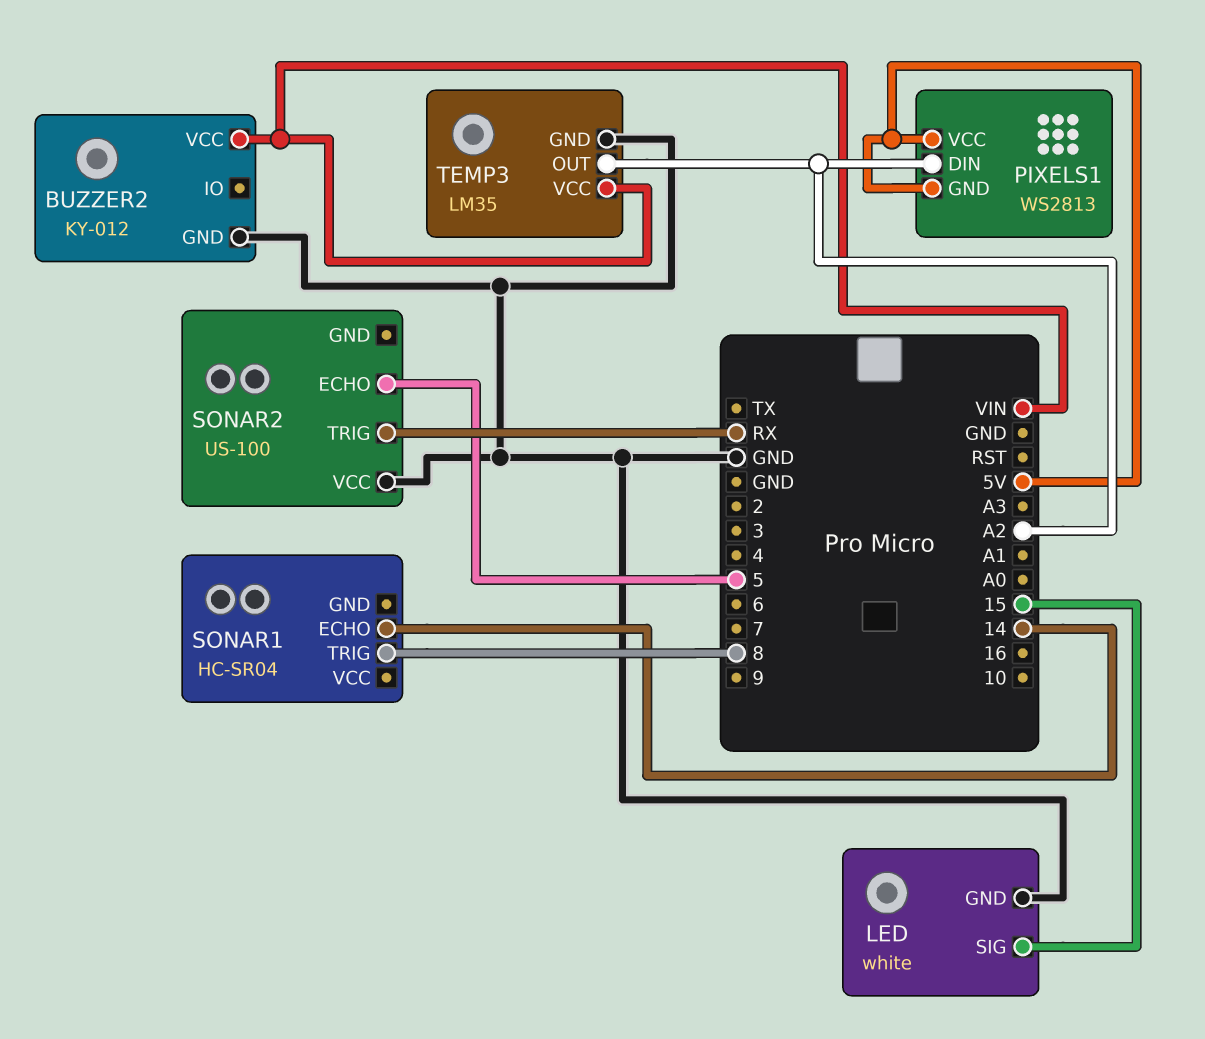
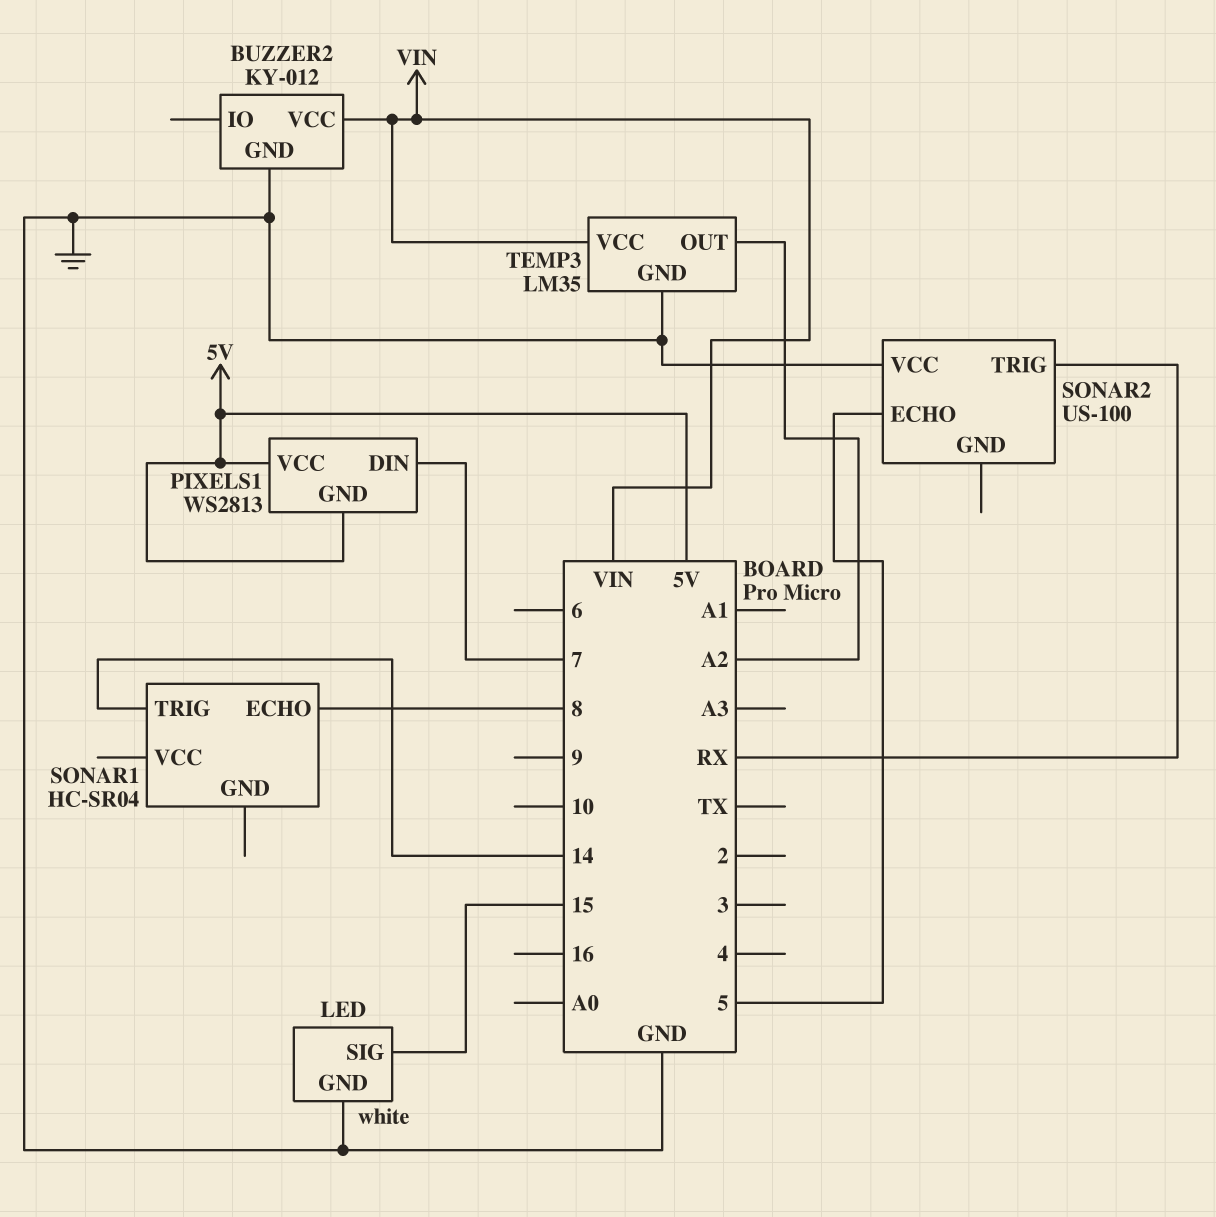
PIXELS1 pin DIN: A2 -> 7
SONAR1 pin ECHO: 14 -> 8
SONAR1 pin TRIG: 8 -> 14

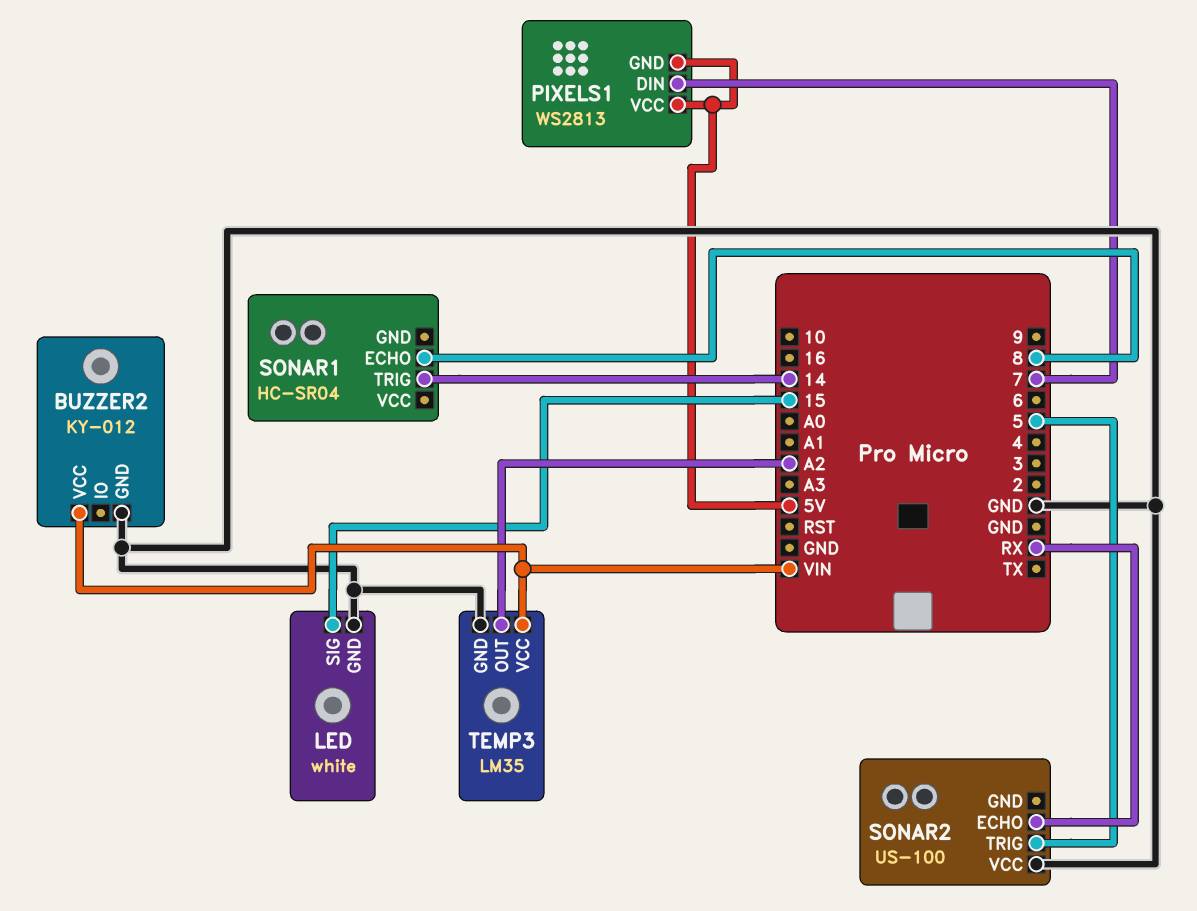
SONAR2 pin ECHO: 5 -> RX
SONAR2 pin TRIG: RX -> 5

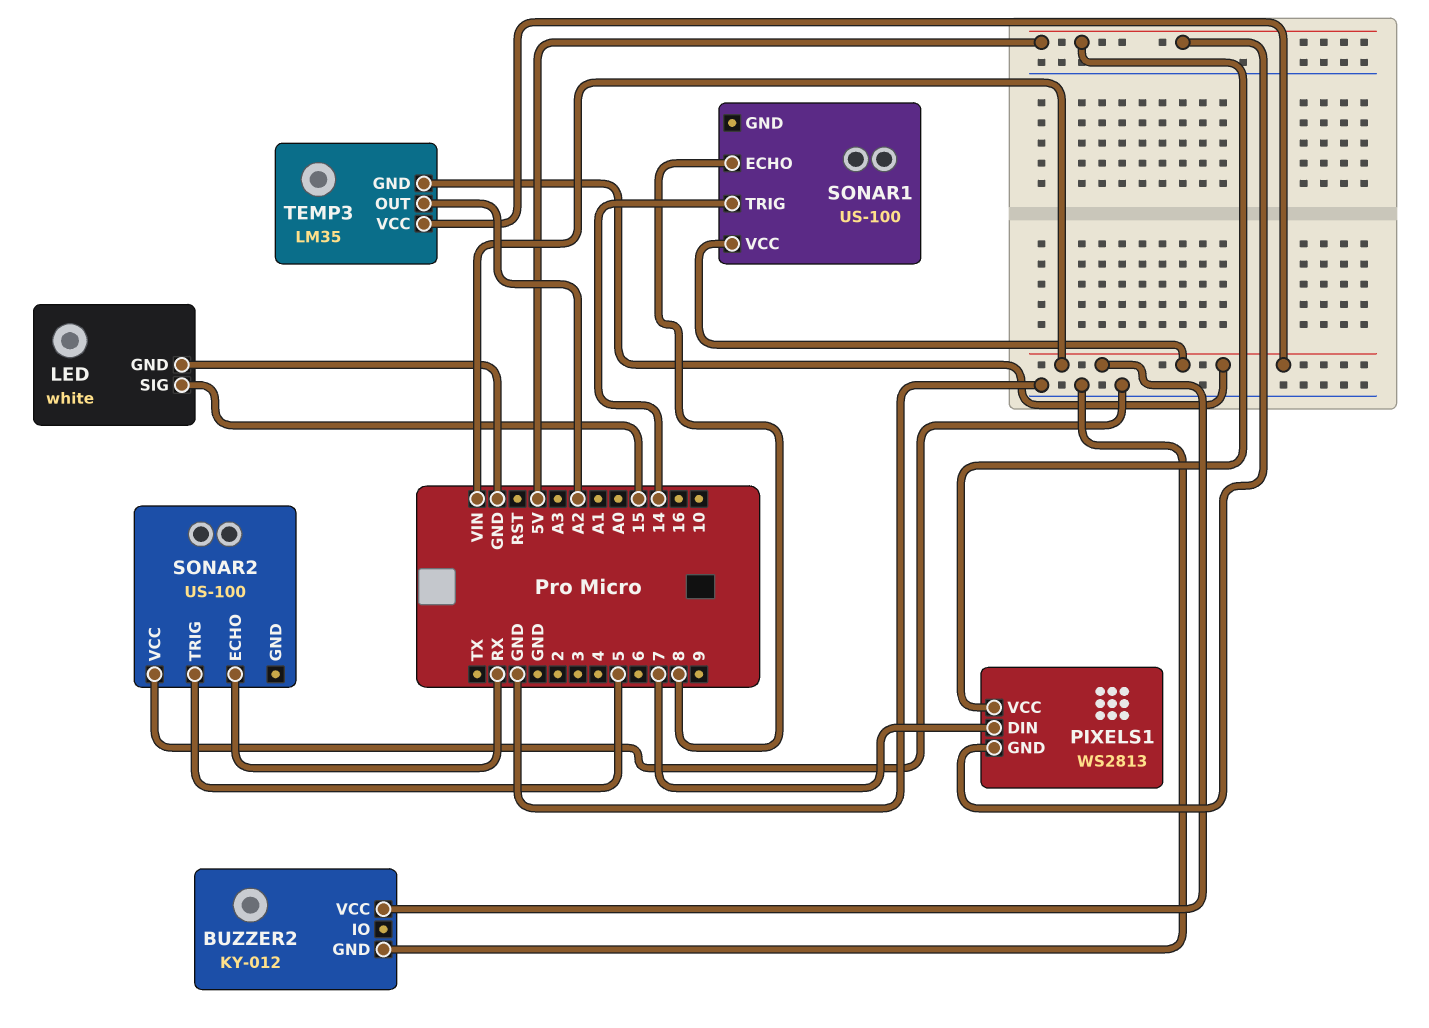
SONAR1: HC-SR04 -> US-100
SONAR1 pin VCC: none -> VIN
TEMP3 pin GND: GND -> VIN

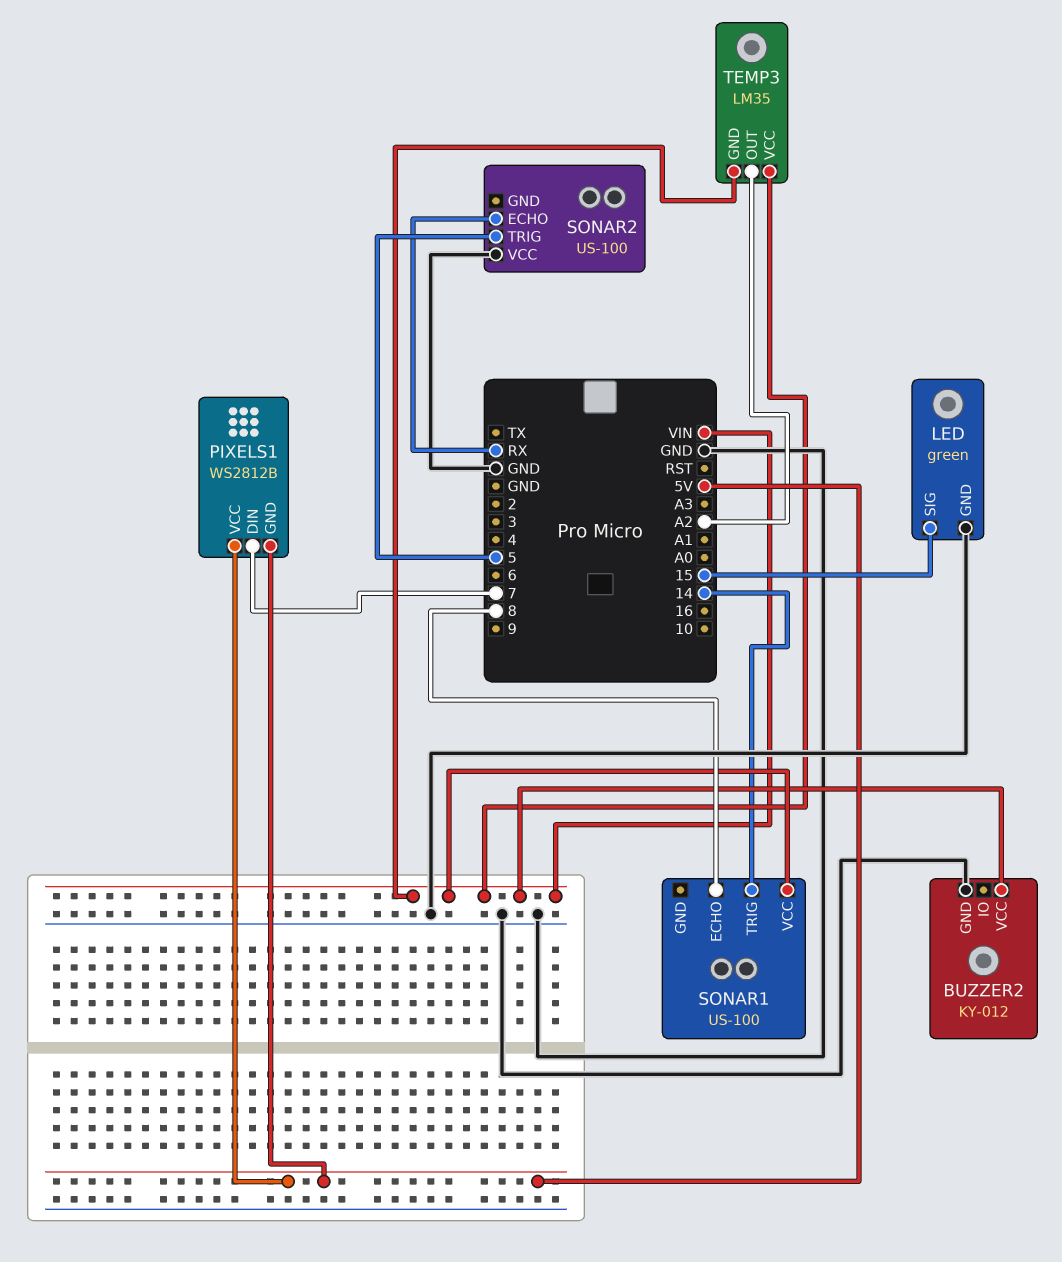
LED: white -> green
PIXELS1: WS2813 -> WS2812B

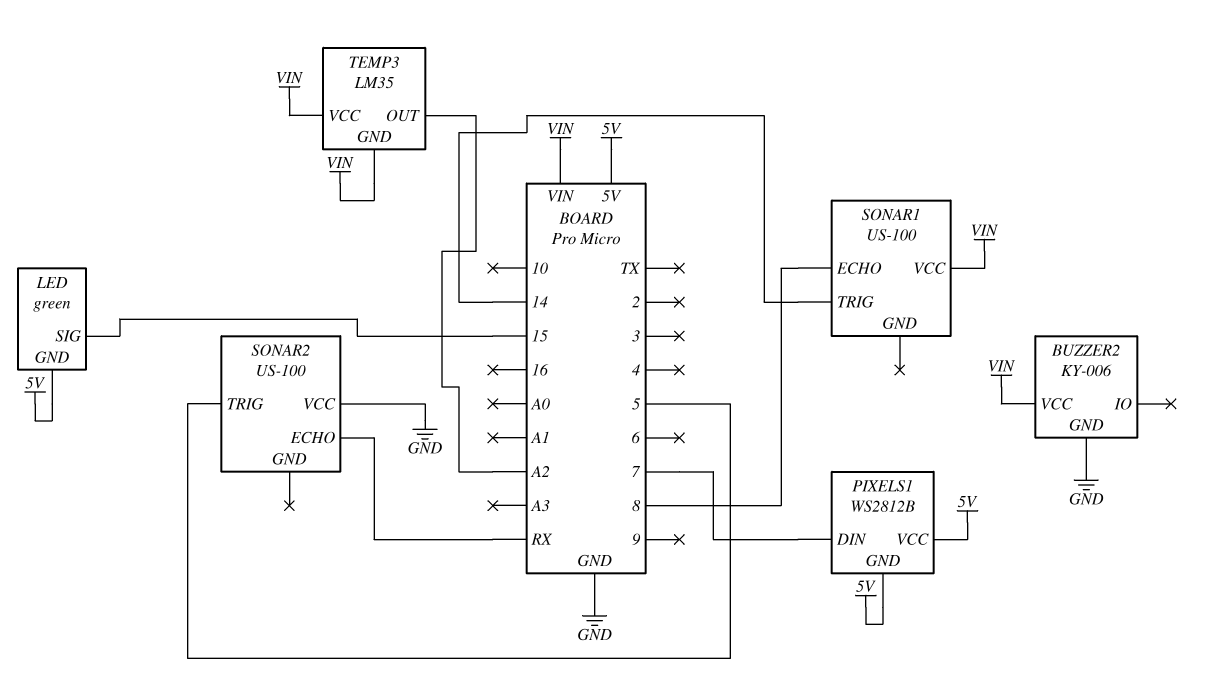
BUZZER2: KY-012 -> KY-006
LED pin GND: GND -> 5V

